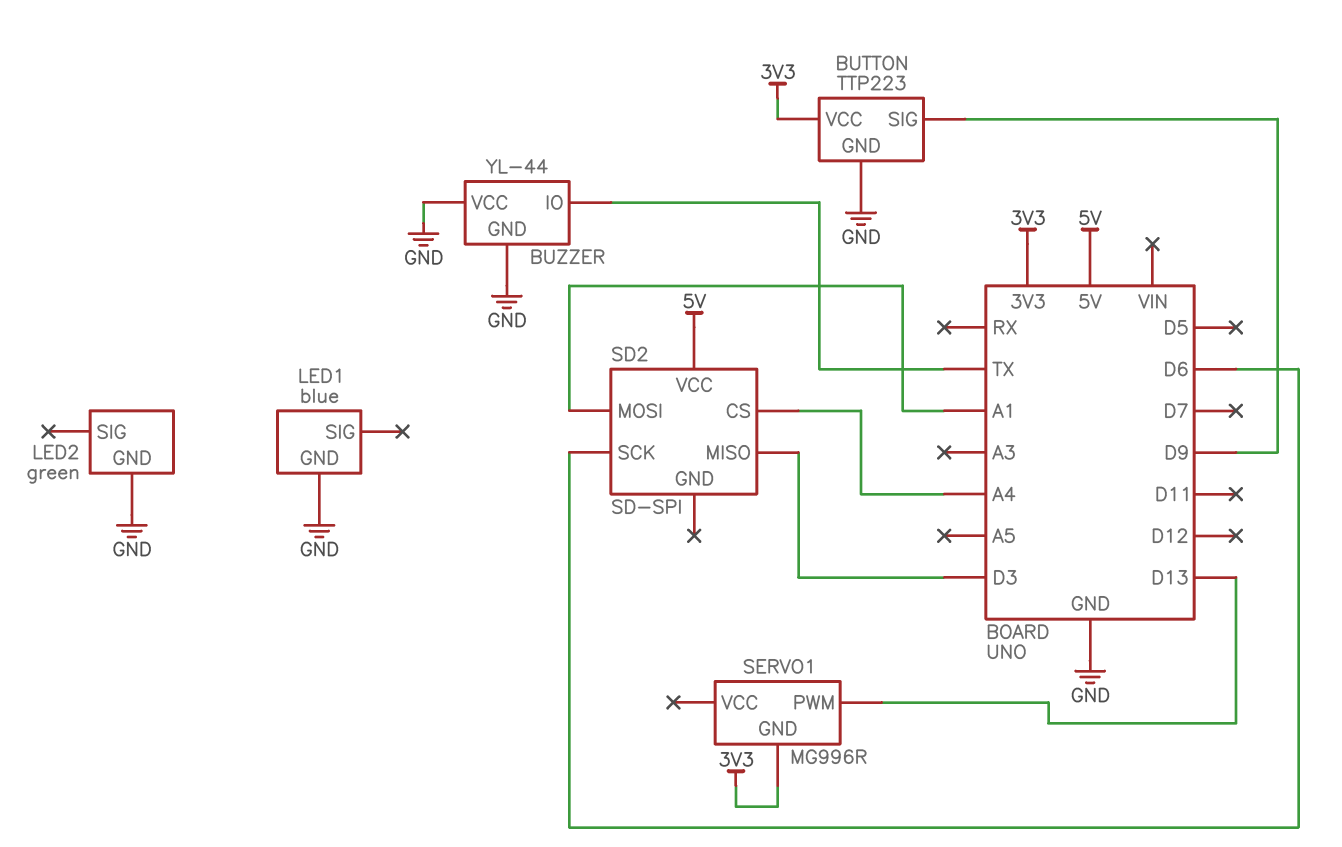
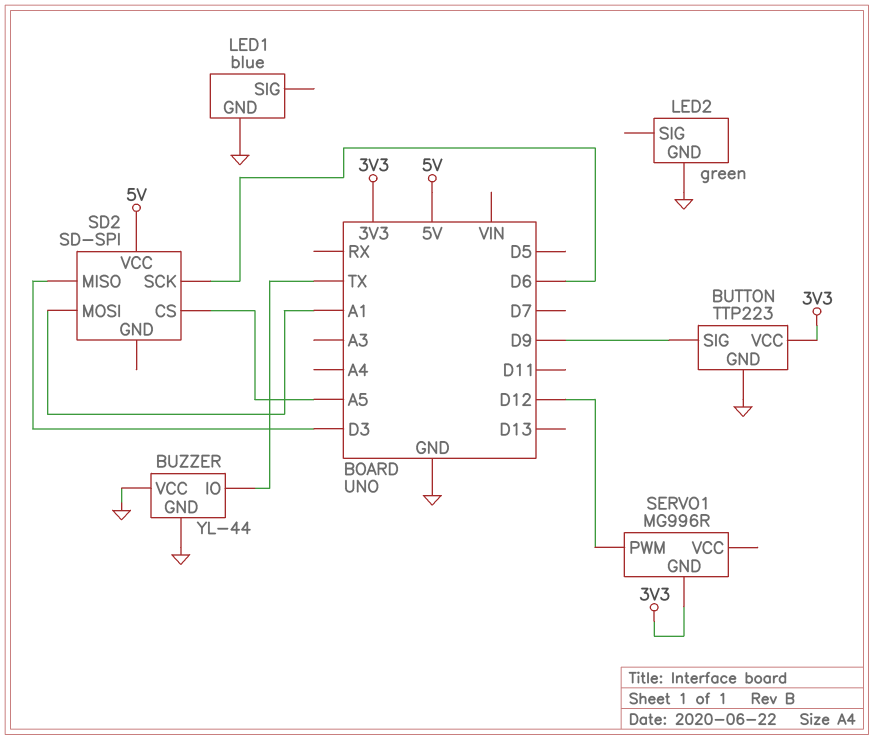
SD2 pin CS: A4 -> A5
SERVO1 pin PWM: D13 -> D12

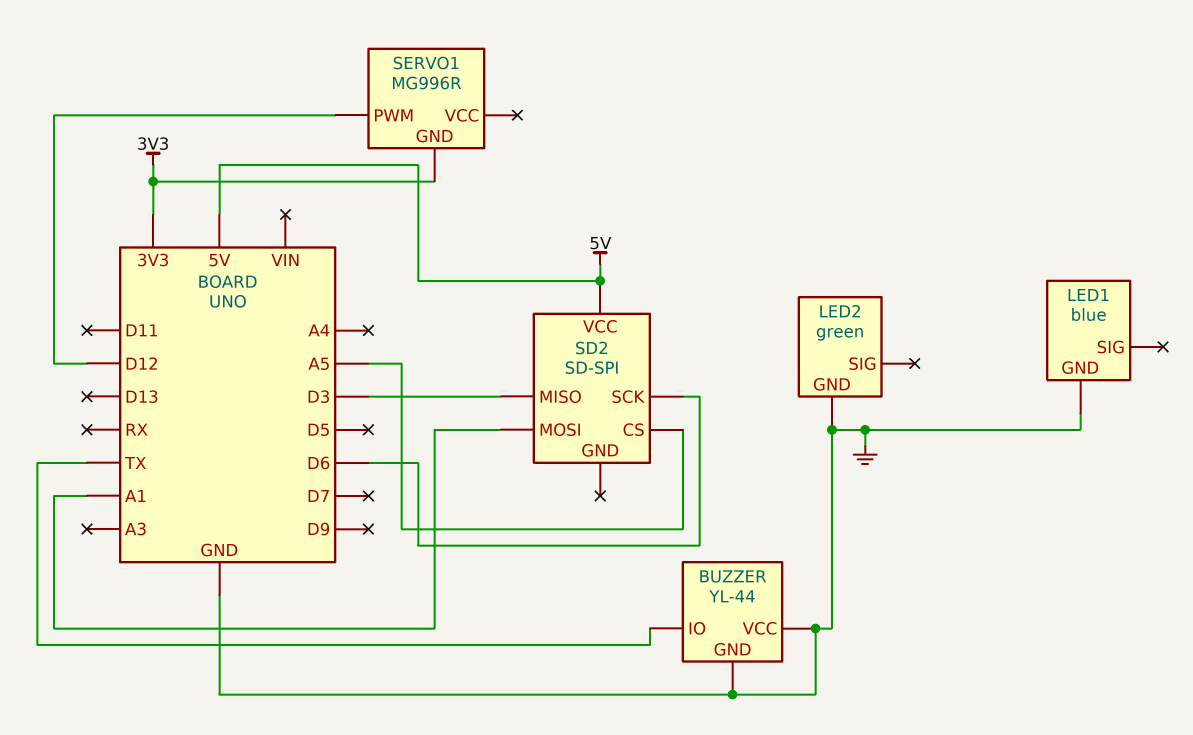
BUTTON: TTP223 -> none
BUTTON pin GND: GND -> none
BUTTON pin SIG: D9 -> none
BUTTON pin VCC: 3V3 -> none

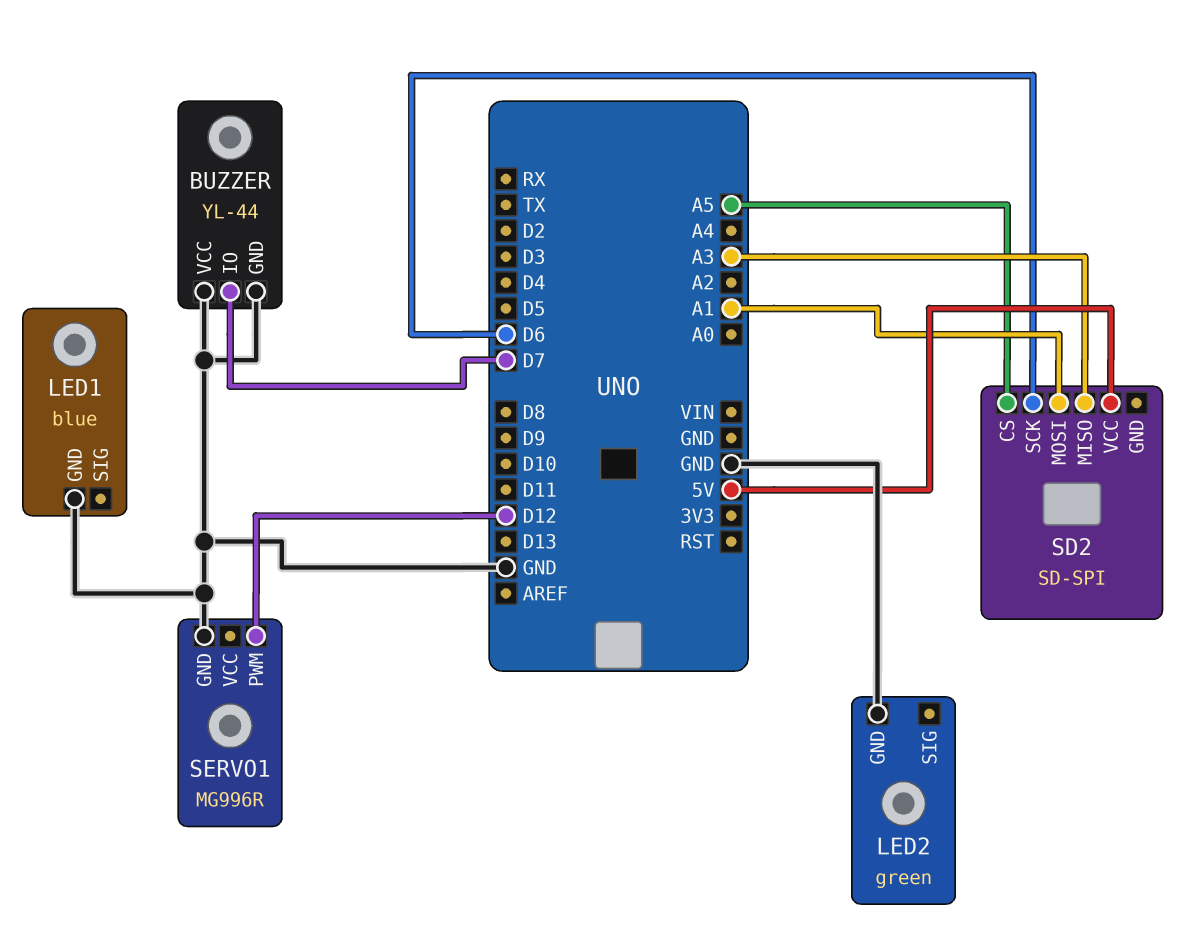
BUZZER pin IO: TX -> D7
SD2 pin MISO: D3 -> A3
SERVO1 pin GND: 3V3 -> GND

